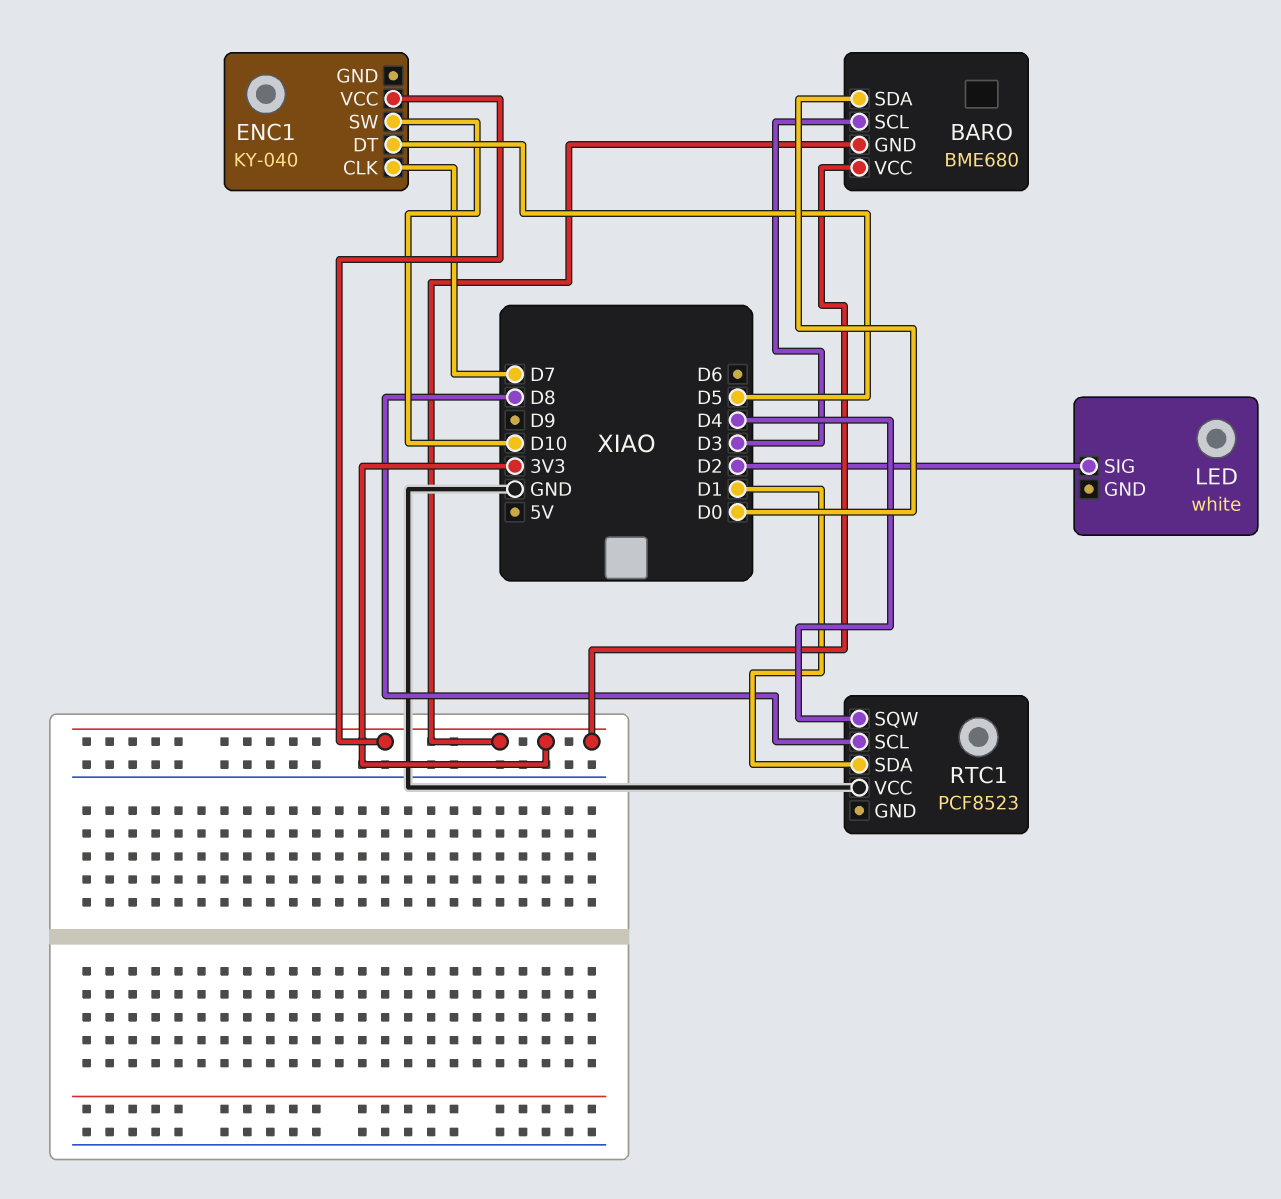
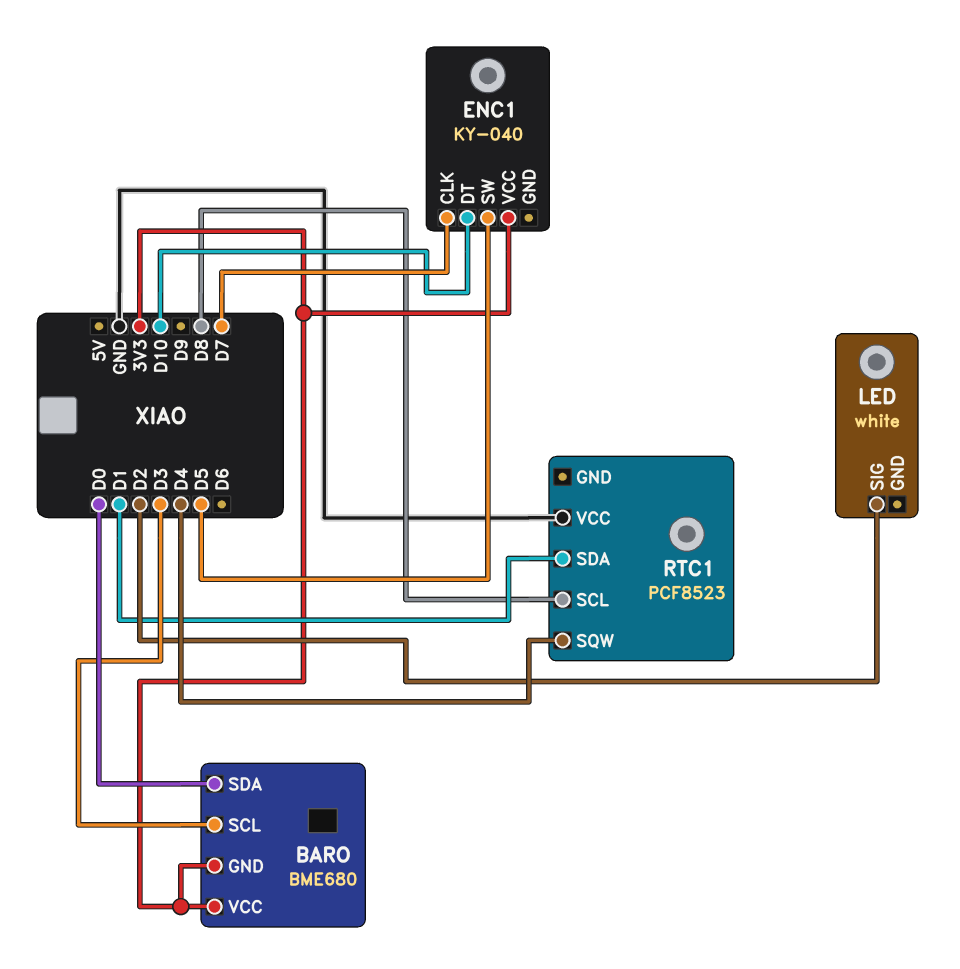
ENC1 pin DT: D5 -> D10
ENC1 pin SW: D10 -> D5

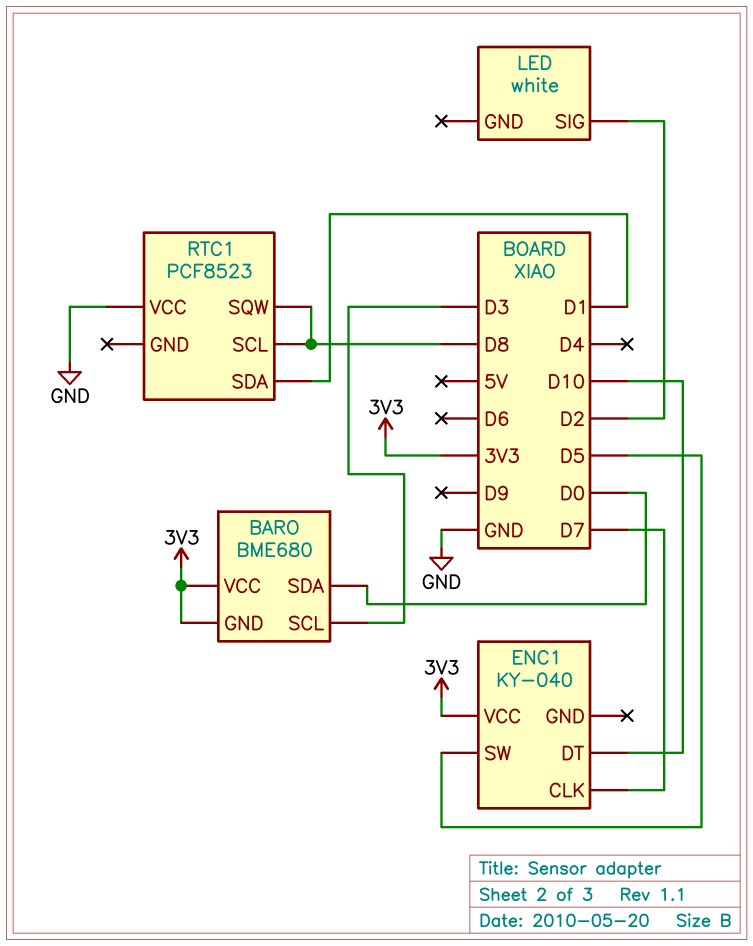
RTC1 pin SQW: D4 -> D8

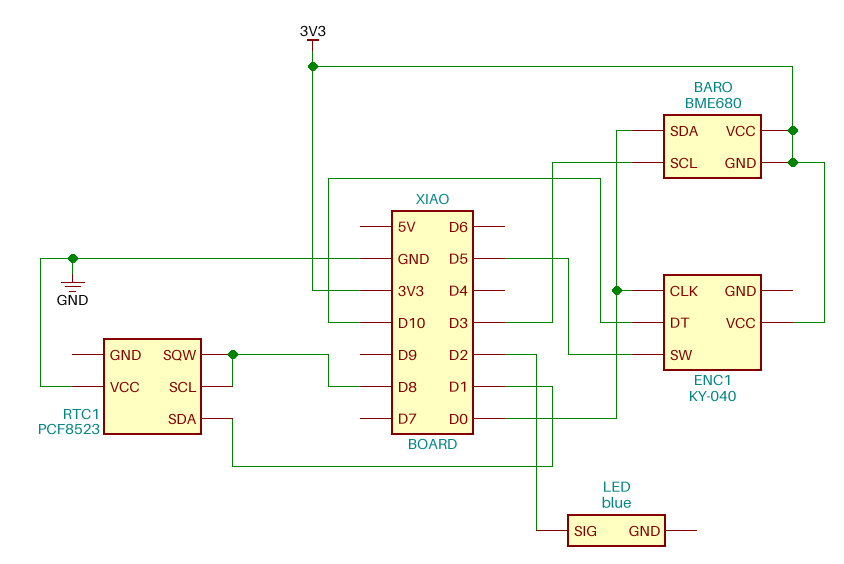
ENC1 pin CLK: D7 -> D0
LED: white -> blue

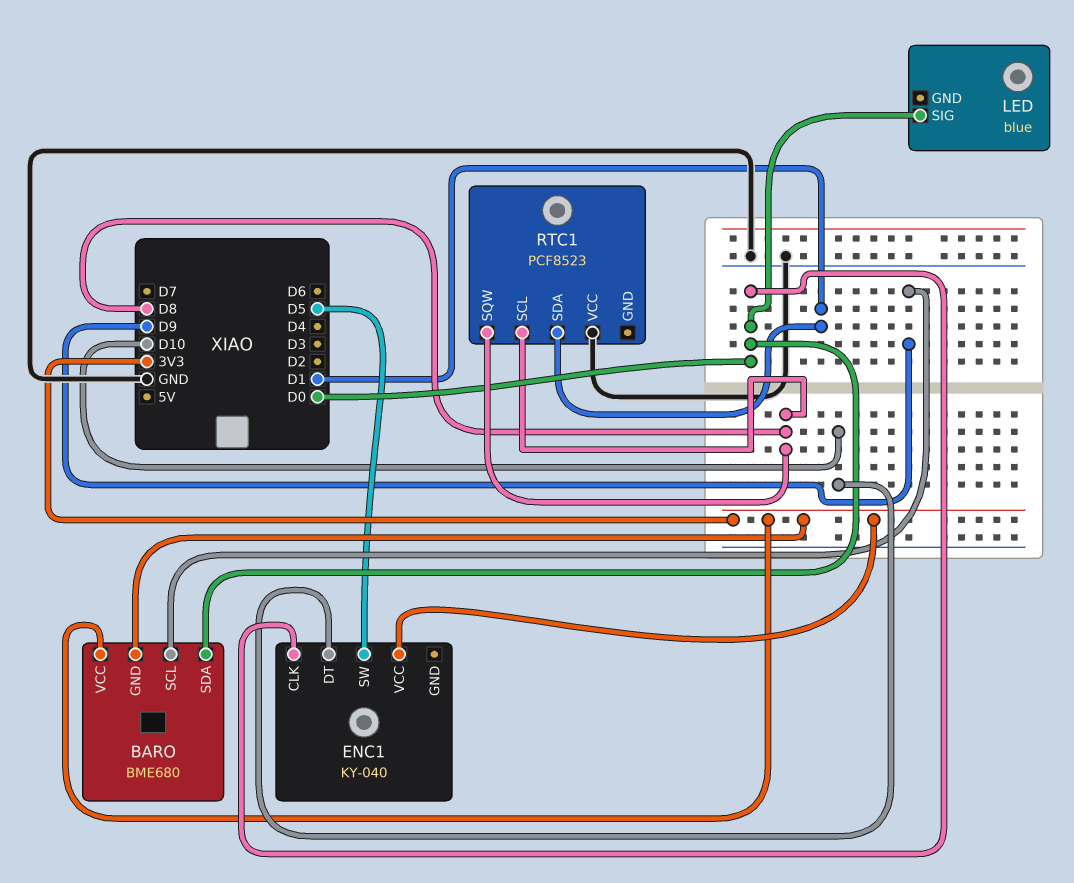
BARO pin SCL: D3 -> D9
LED pin SIG: D2 -> D0

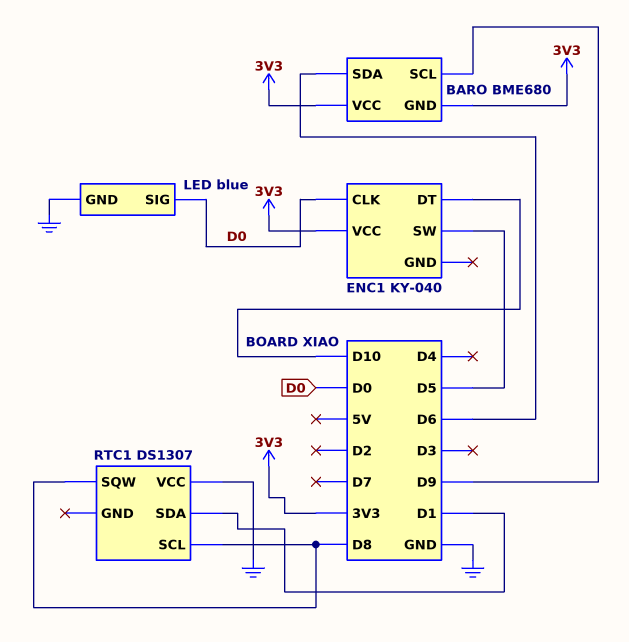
BARO pin SDA: D0 -> D6
LED pin GND: none -> GND
RTC1: PCF8523 -> DS1307

